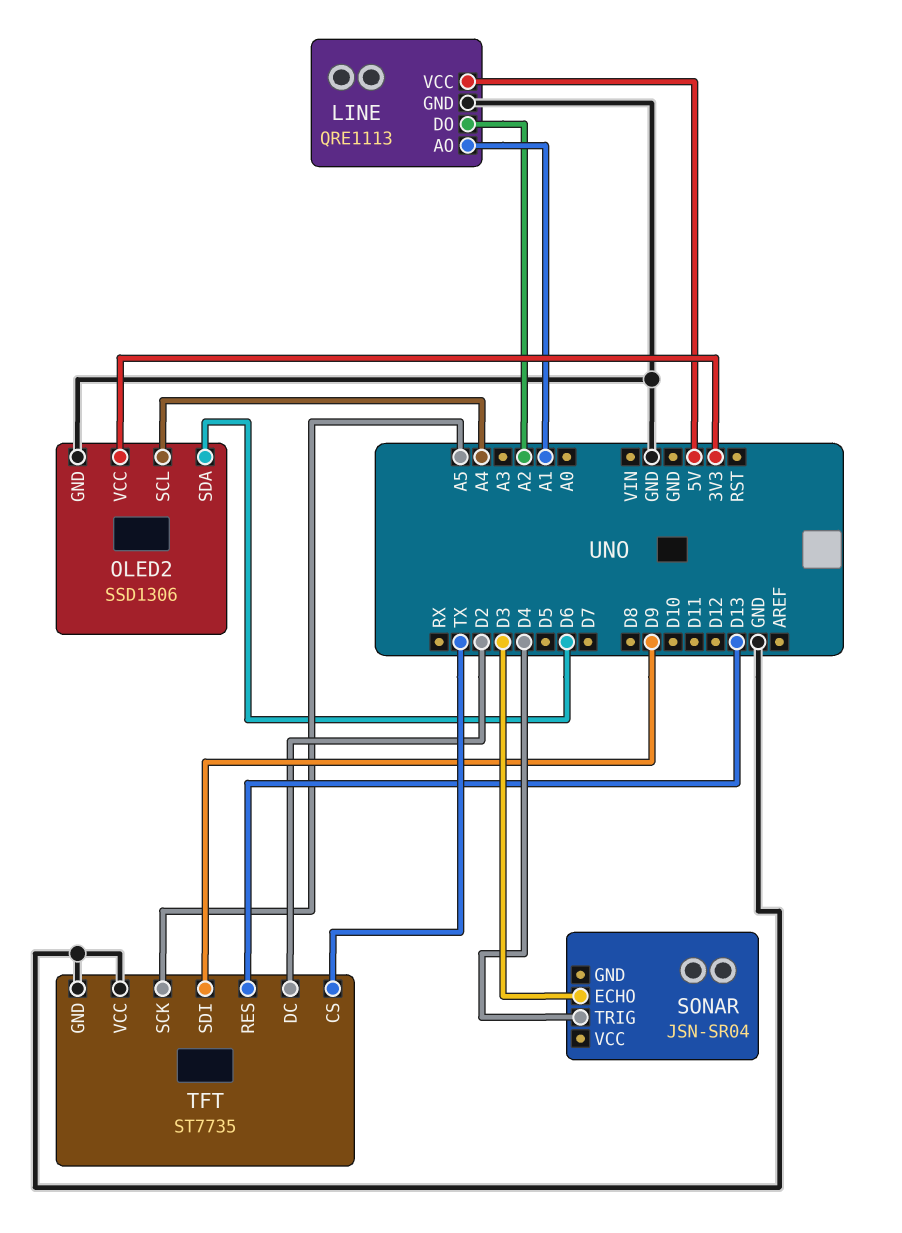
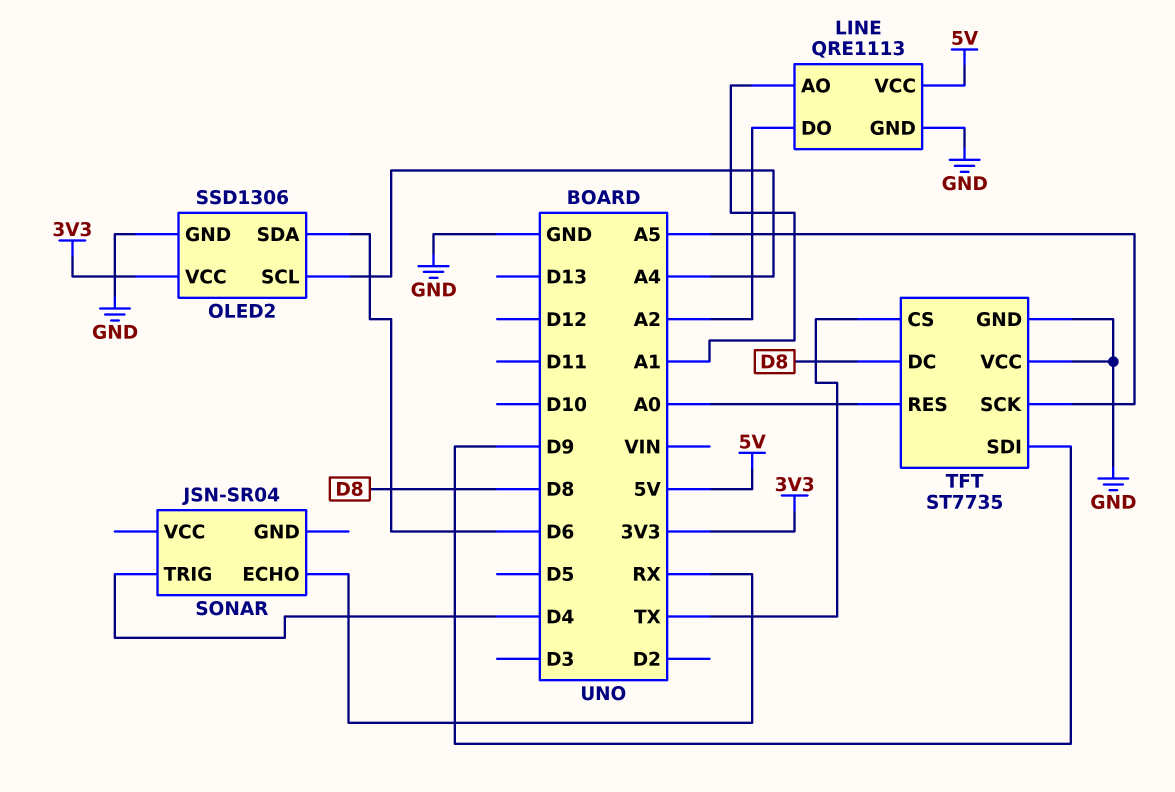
SONAR pin ECHO: D3 -> RX
TFT pin DC: D2 -> D8
TFT pin RES: D13 -> A0

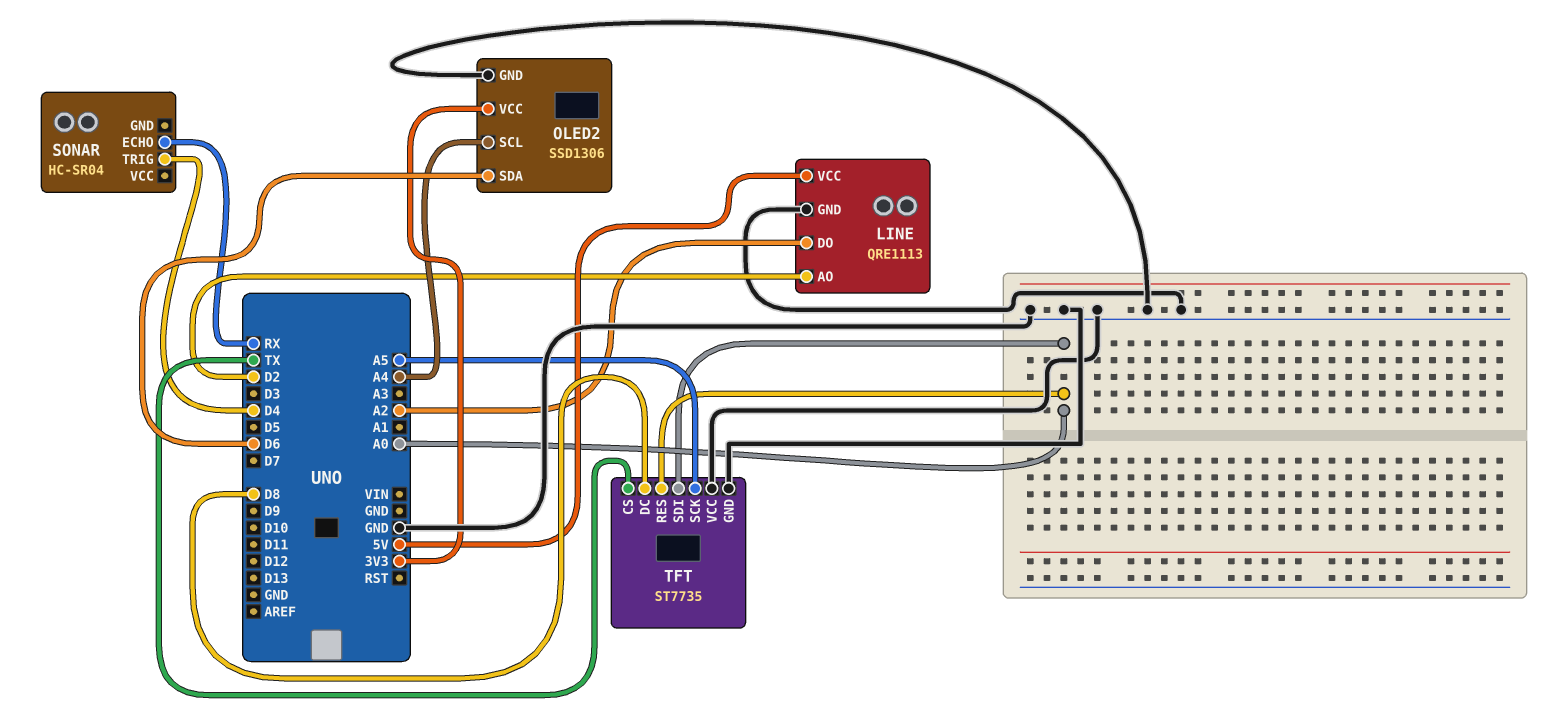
LINE pin AO: A1 -> D2
SONAR: JSN-SR04 -> HC-SR04
TFT pin SDI: D9 -> A0

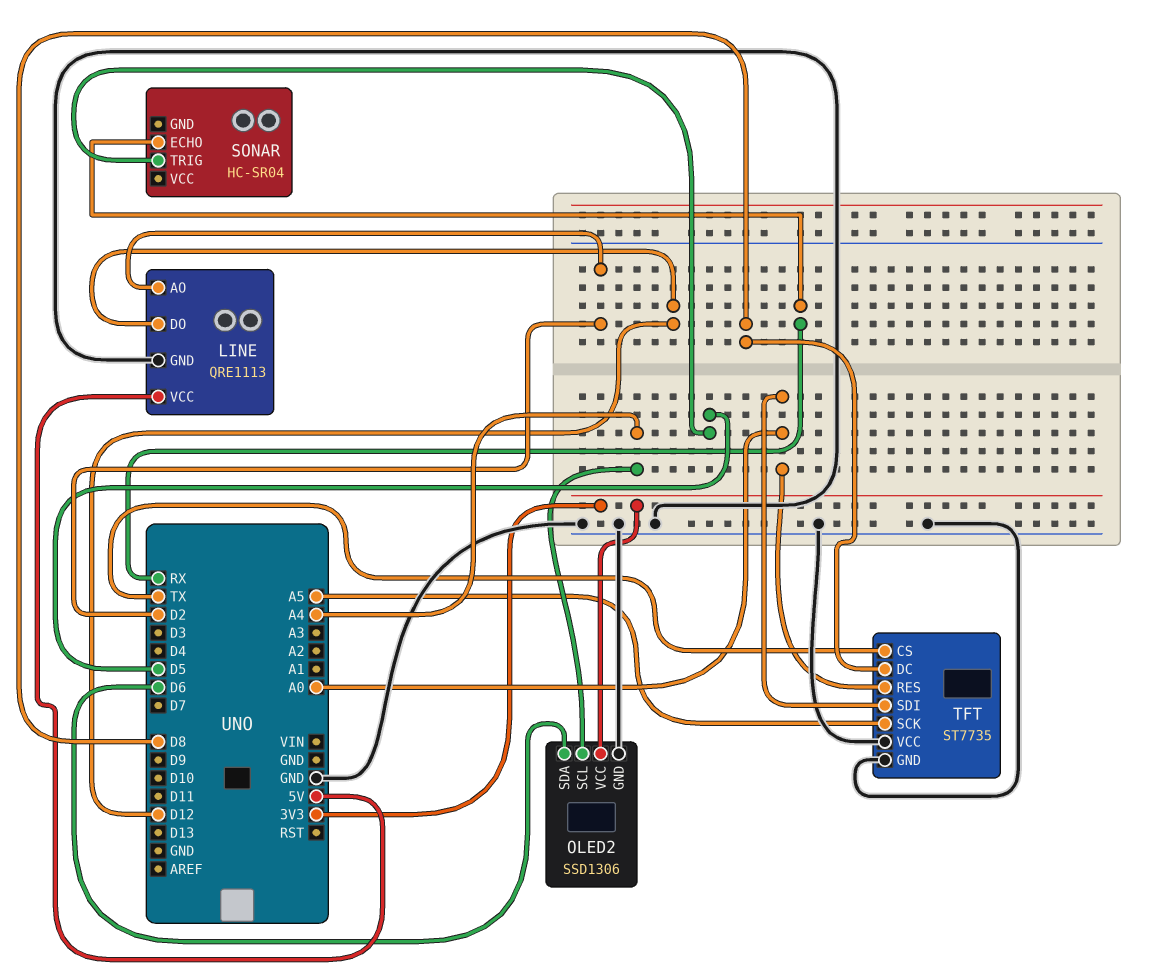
LINE pin DO: A2 -> D12
SONAR pin TRIG: D4 -> D5

